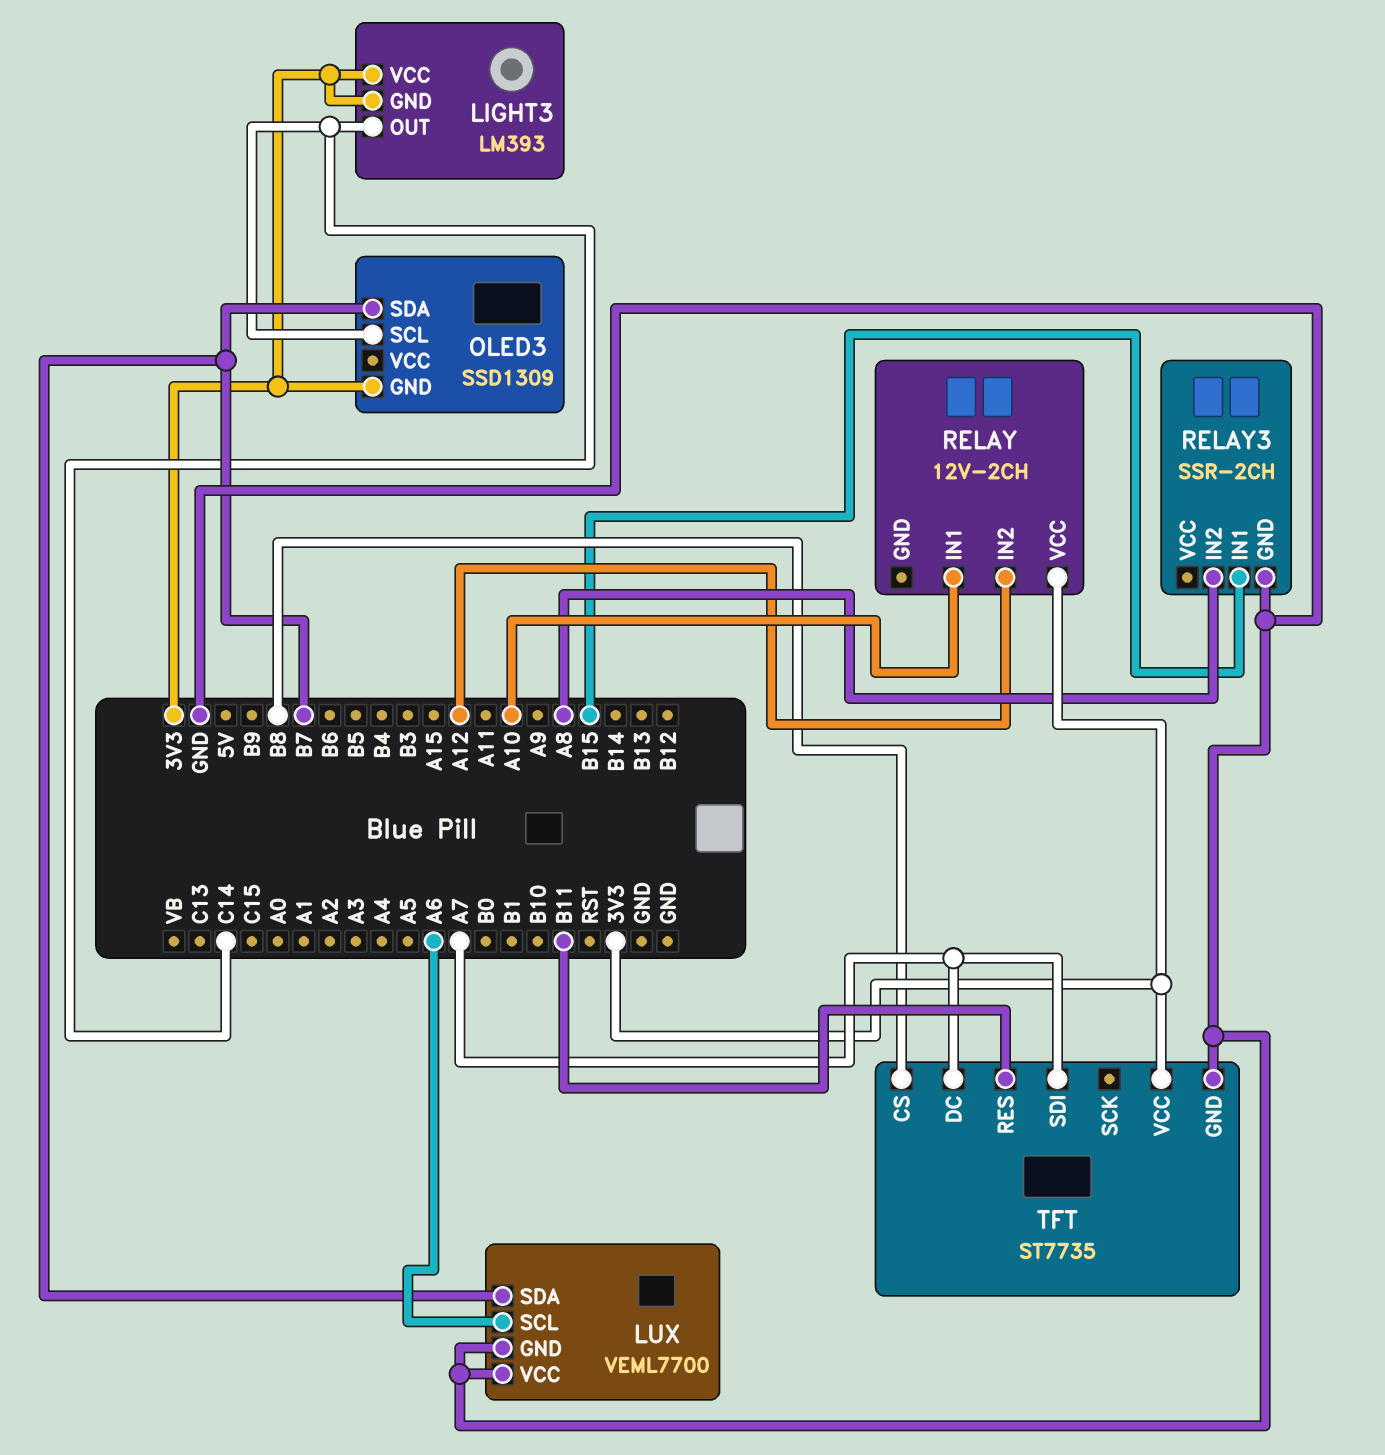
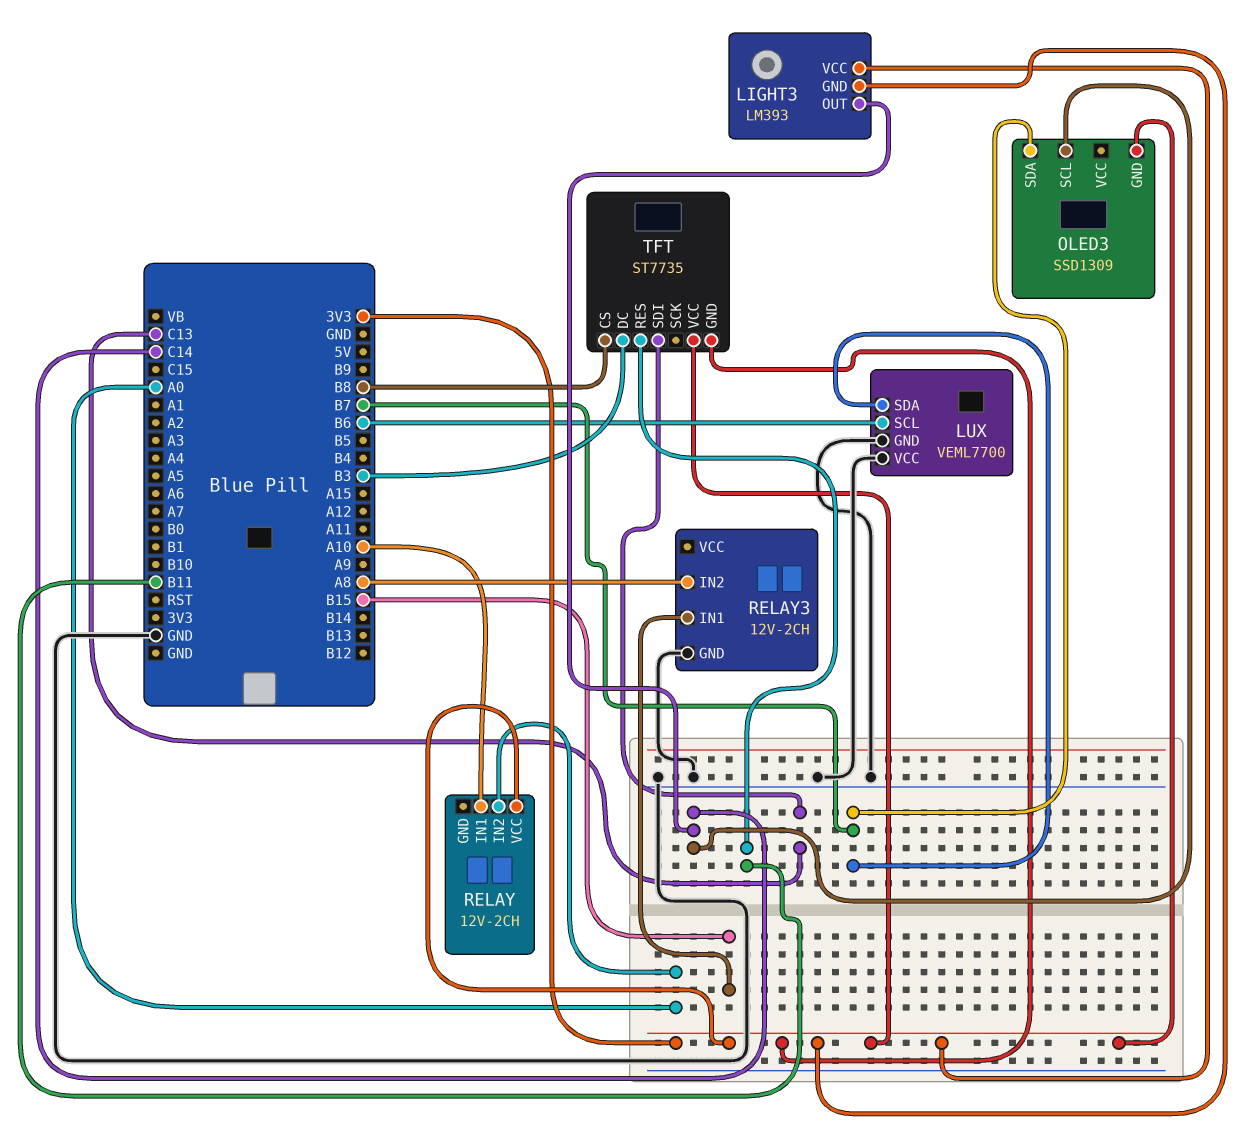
LUX pin SCL: A6 -> B6
RELAY pin IN2: A12 -> A0
RELAY3: SSR-2CH -> 12V-2CH
TFT pin DC: A7 -> B3
TFT pin GND: GND -> 3V3
TFT pin SDI: A7 -> C13

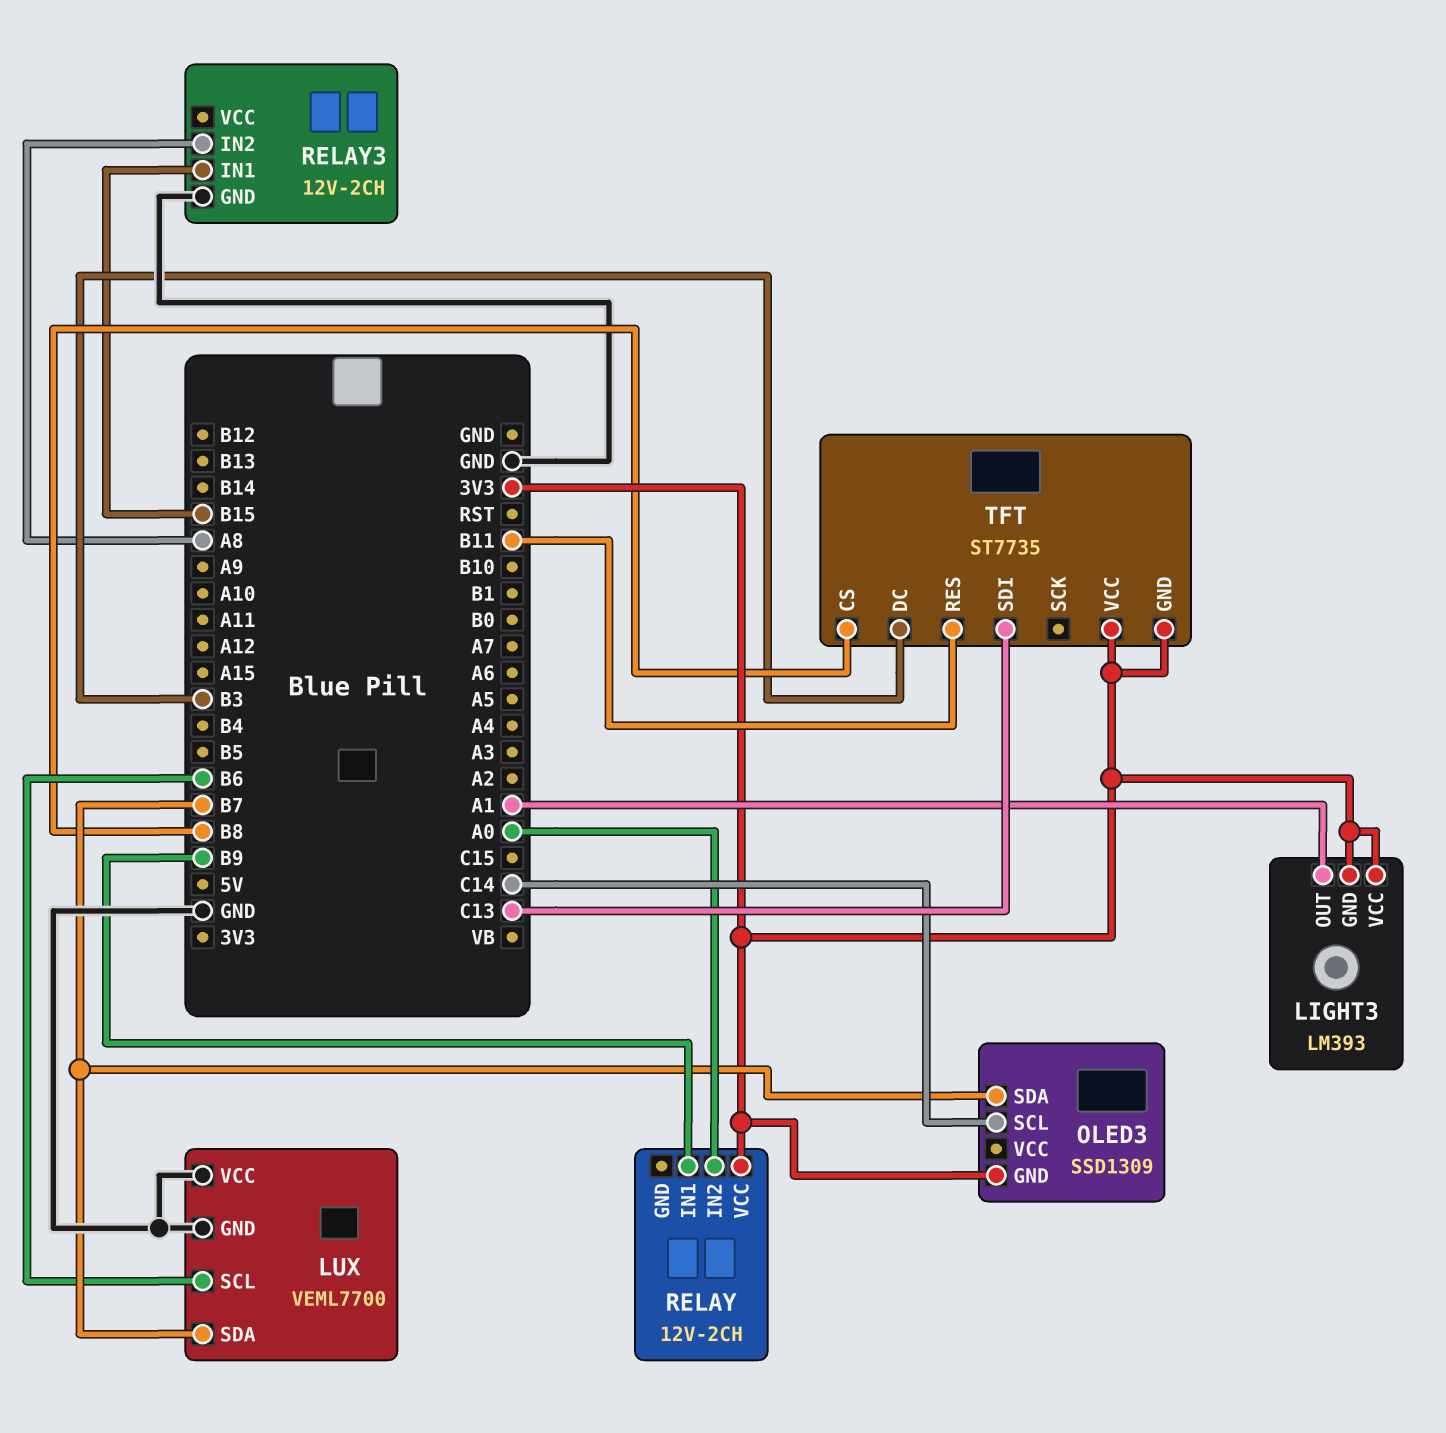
LIGHT3 pin OUT: C14 -> A1
RELAY pin IN1: A10 -> B9

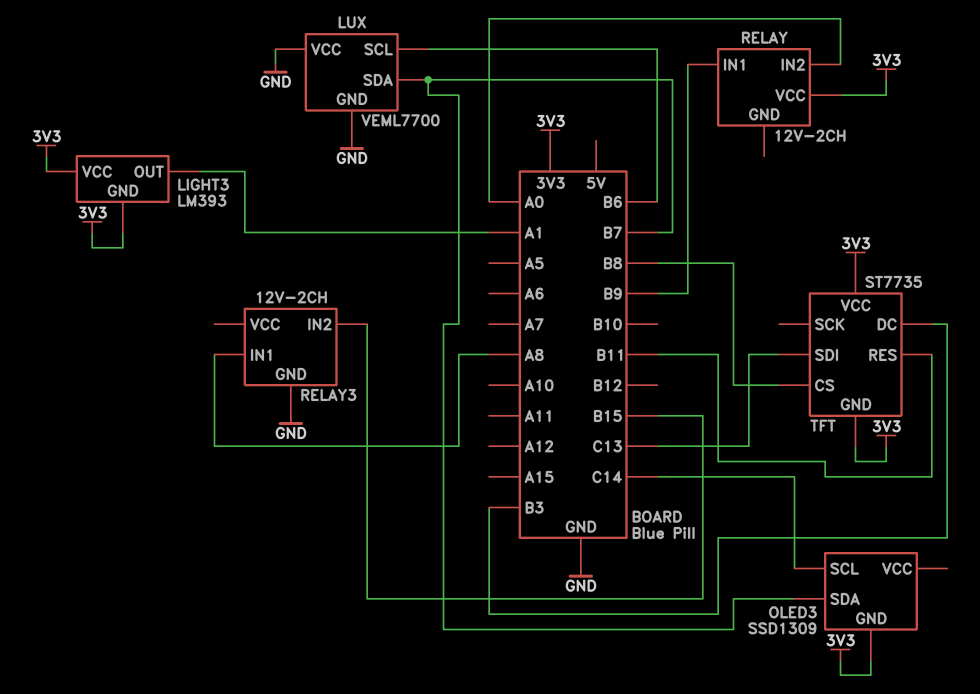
RELAY3 pin IN1: B15 -> A8
RELAY3 pin IN2: A8 -> B15

